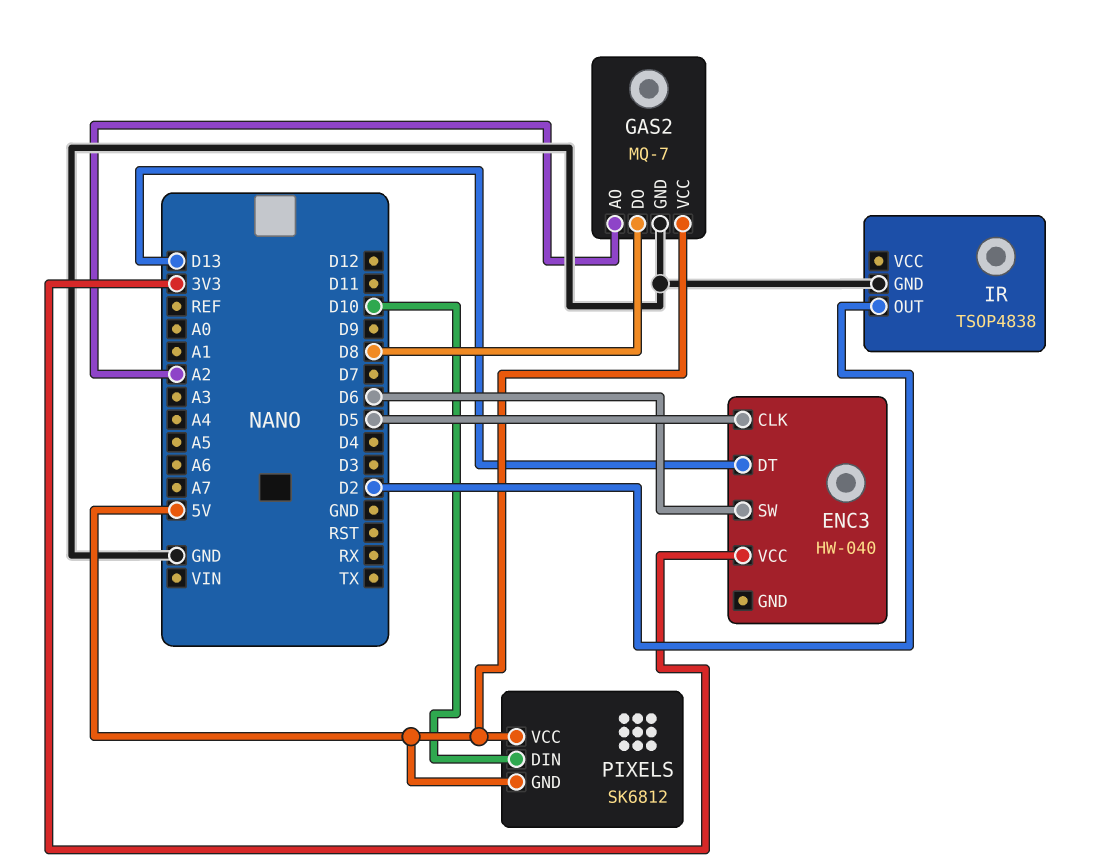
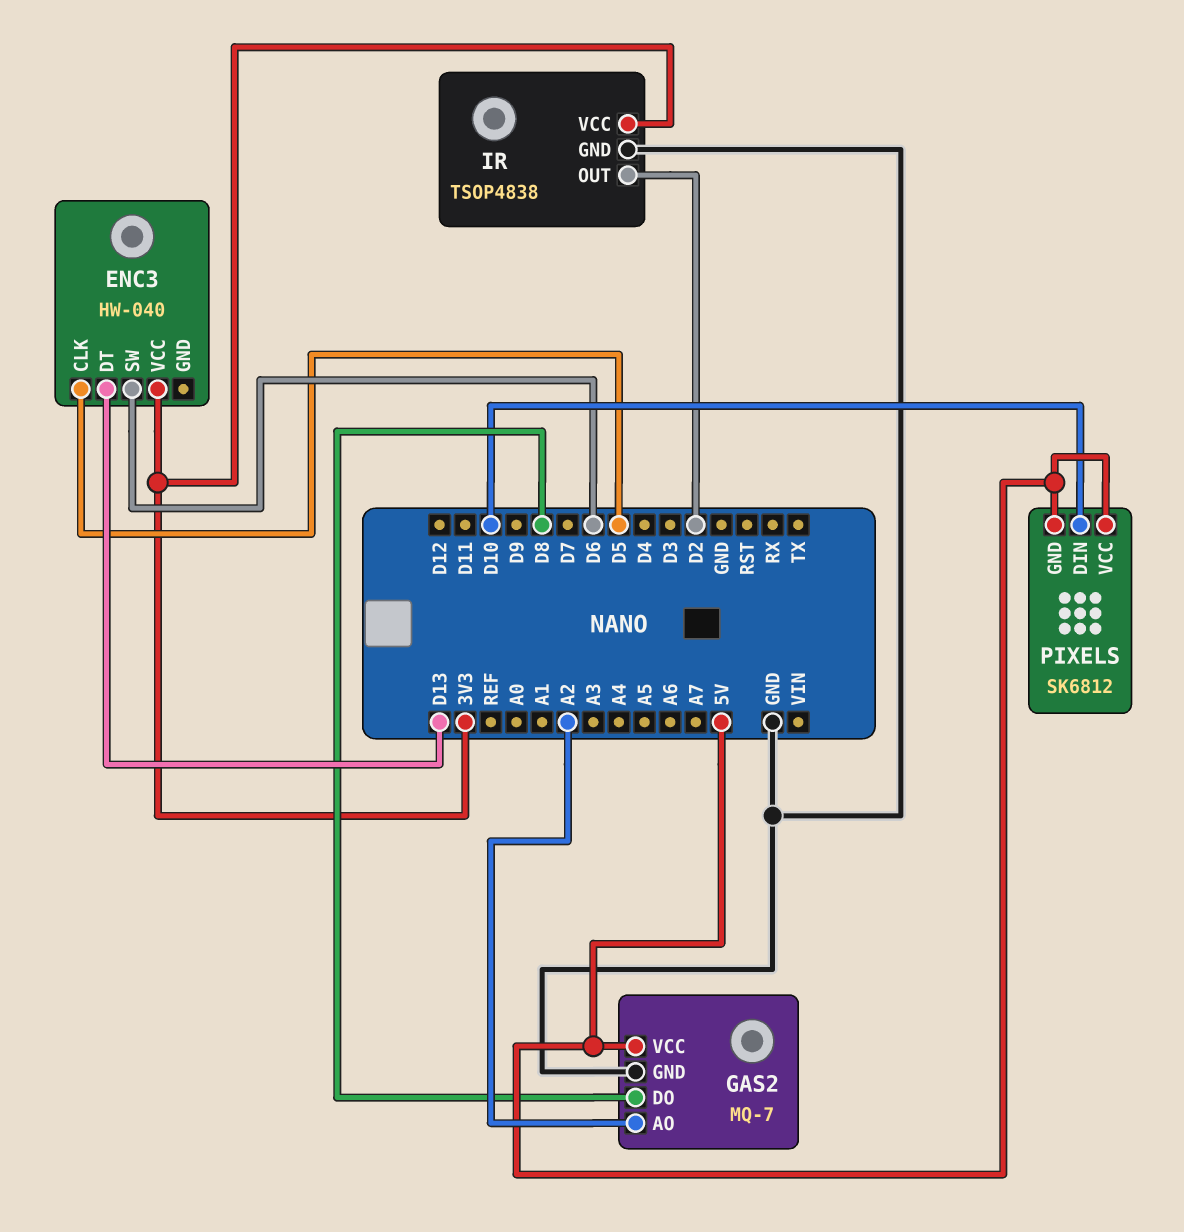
IR pin VCC: none -> 3V3

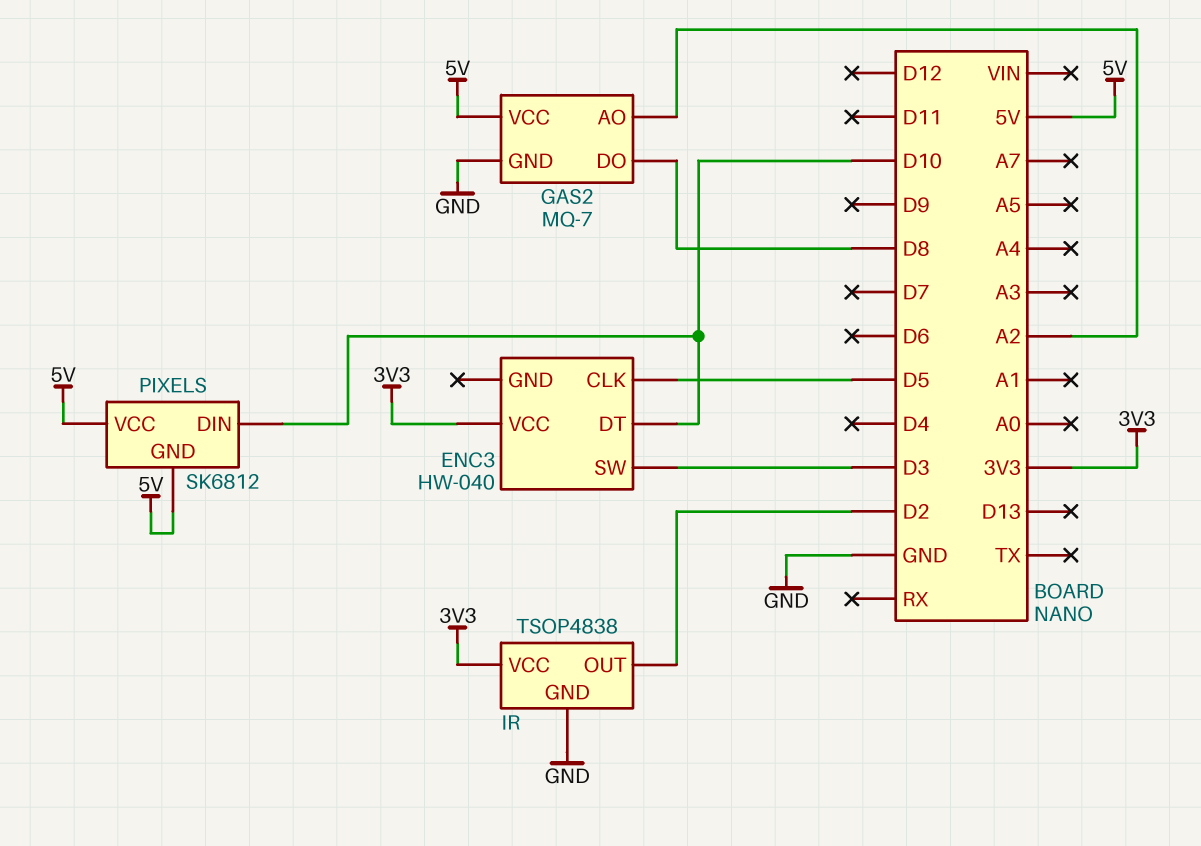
ENC3 pin DT: D13 -> D10
ENC3 pin SW: D6 -> D3

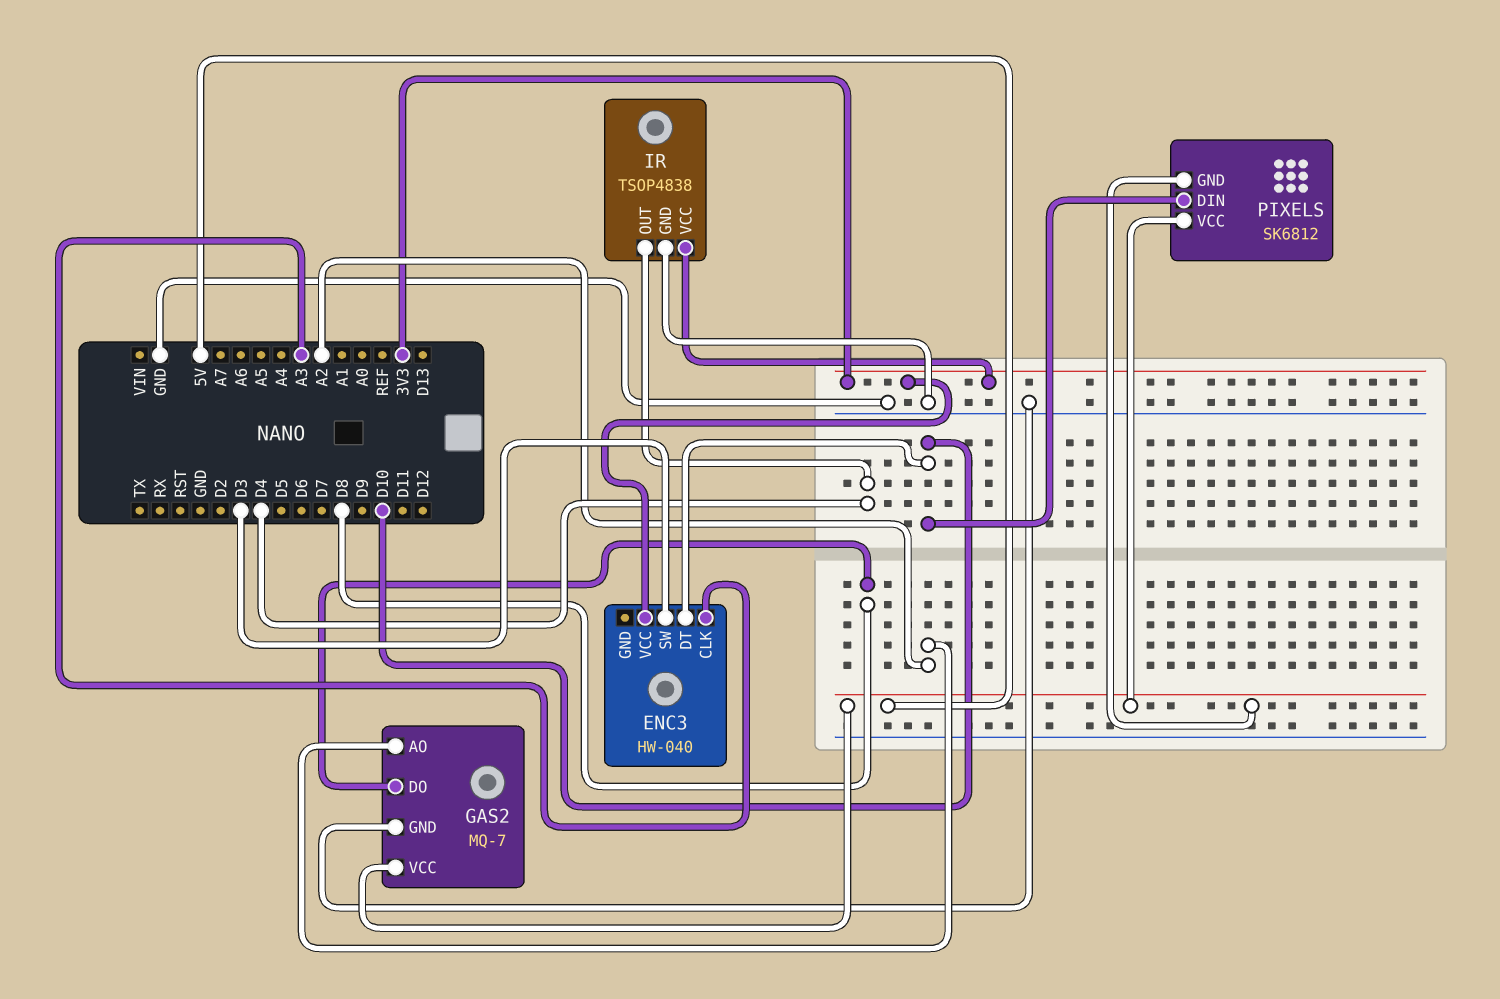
ENC3 pin CLK: D5 -> A3
IR pin OUT: D2 -> D4

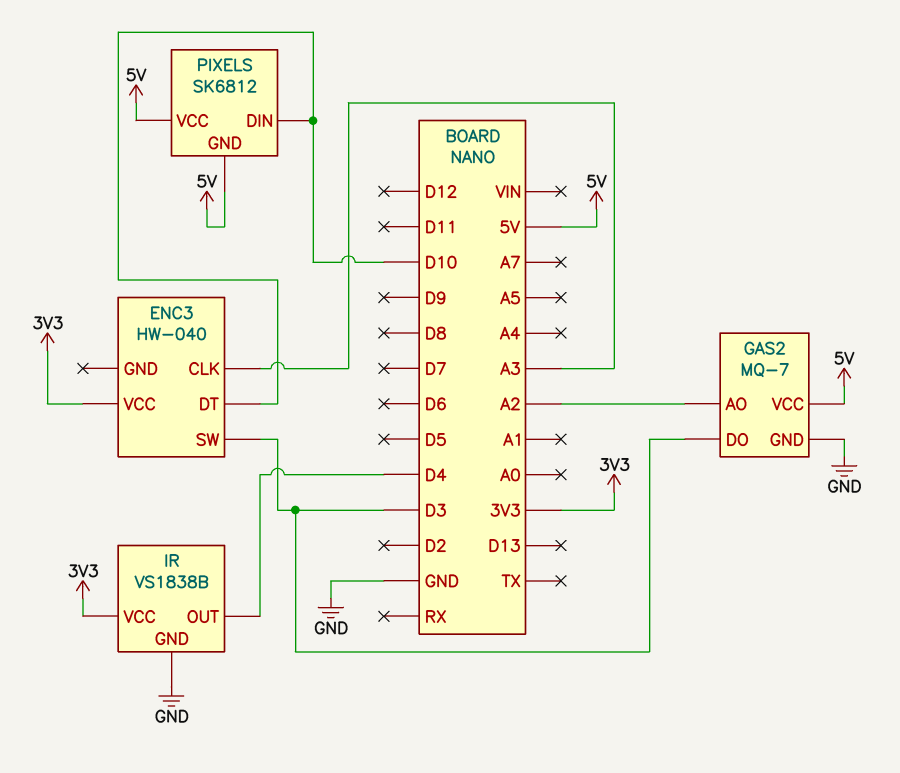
GAS2 pin DO: D8 -> D3
IR: TSOP4838 -> VS1838B

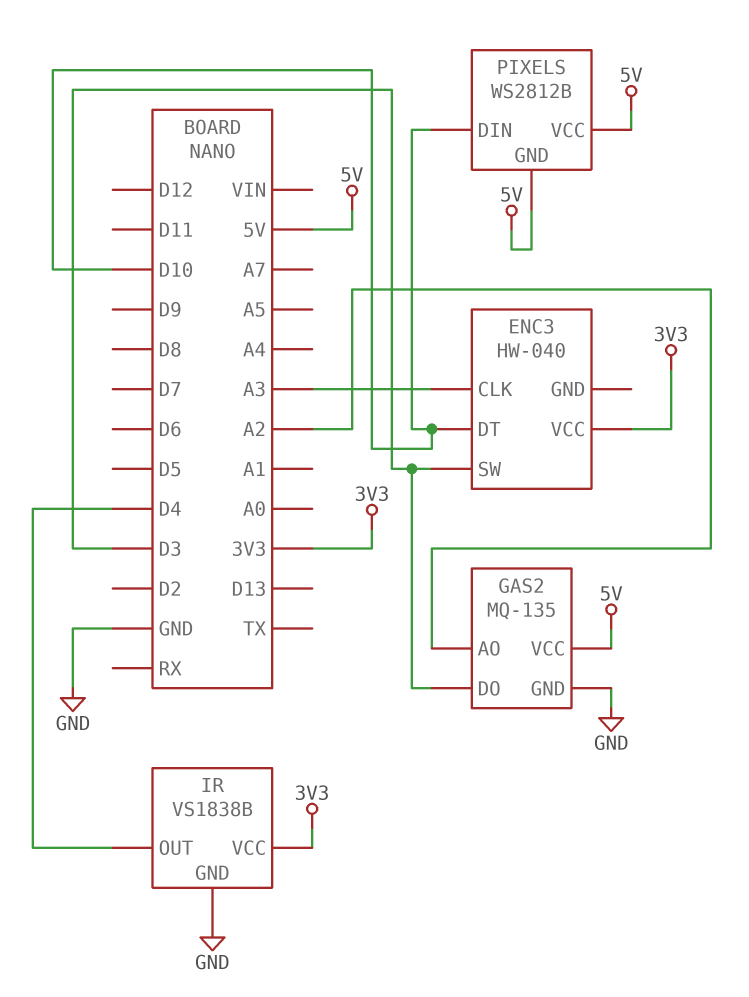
GAS2: MQ-7 -> MQ-135
PIXELS: SK6812 -> WS2812B

